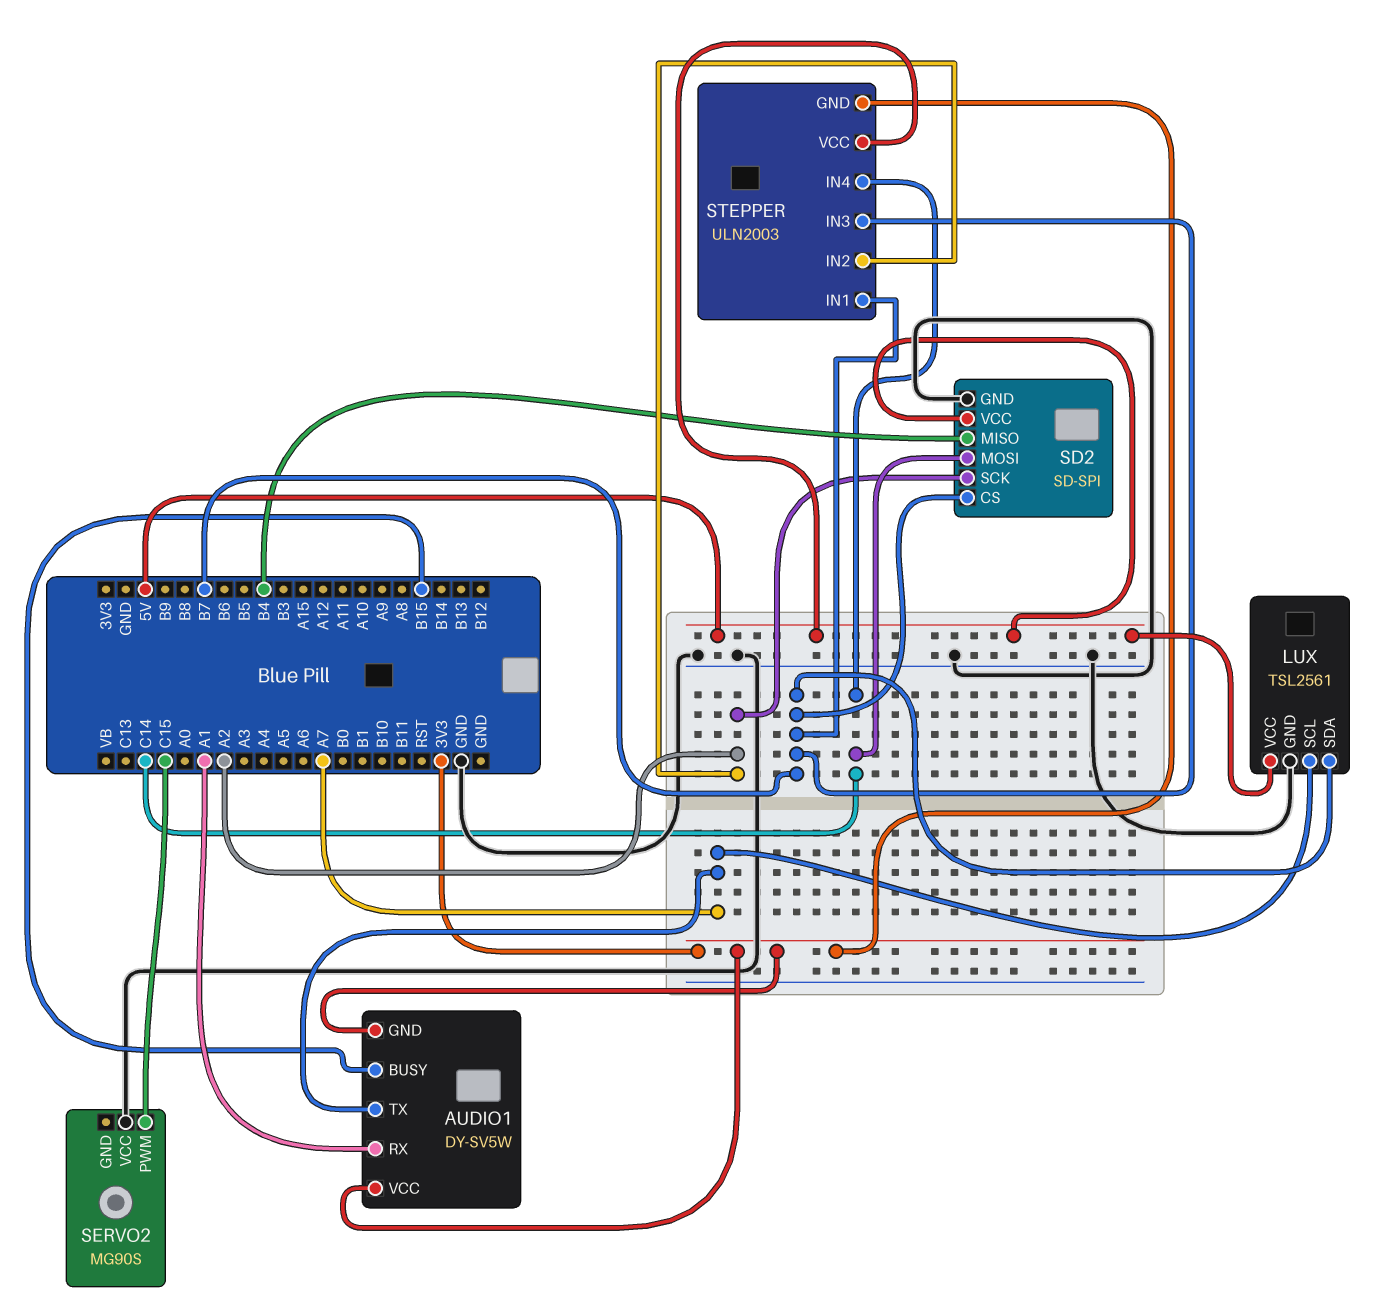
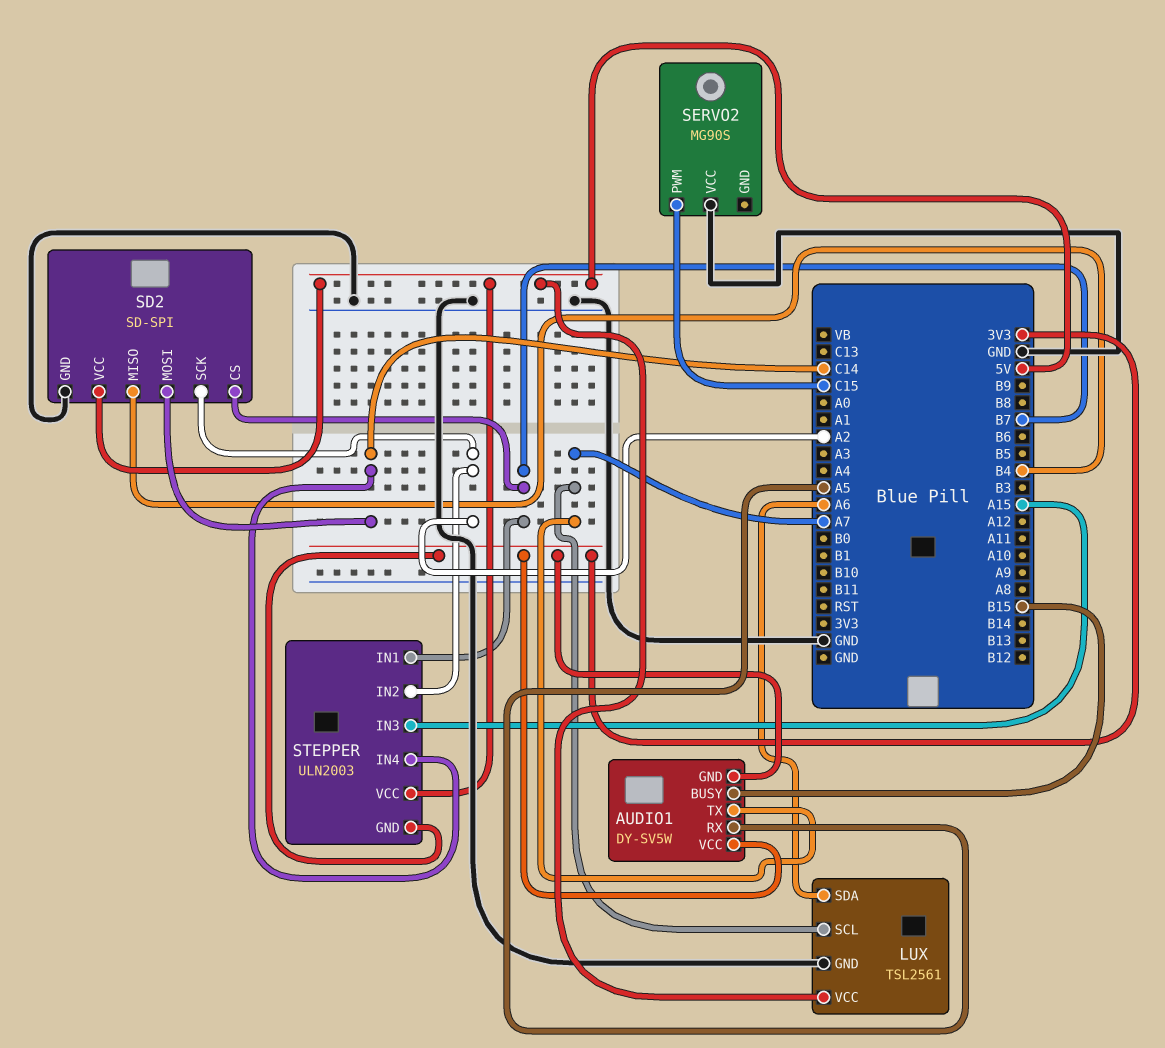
AUDIO1 pin RX: A1 -> A5
LUX pin SDA: B7 -> A6
STEPPER pin IN3: B7 -> A15

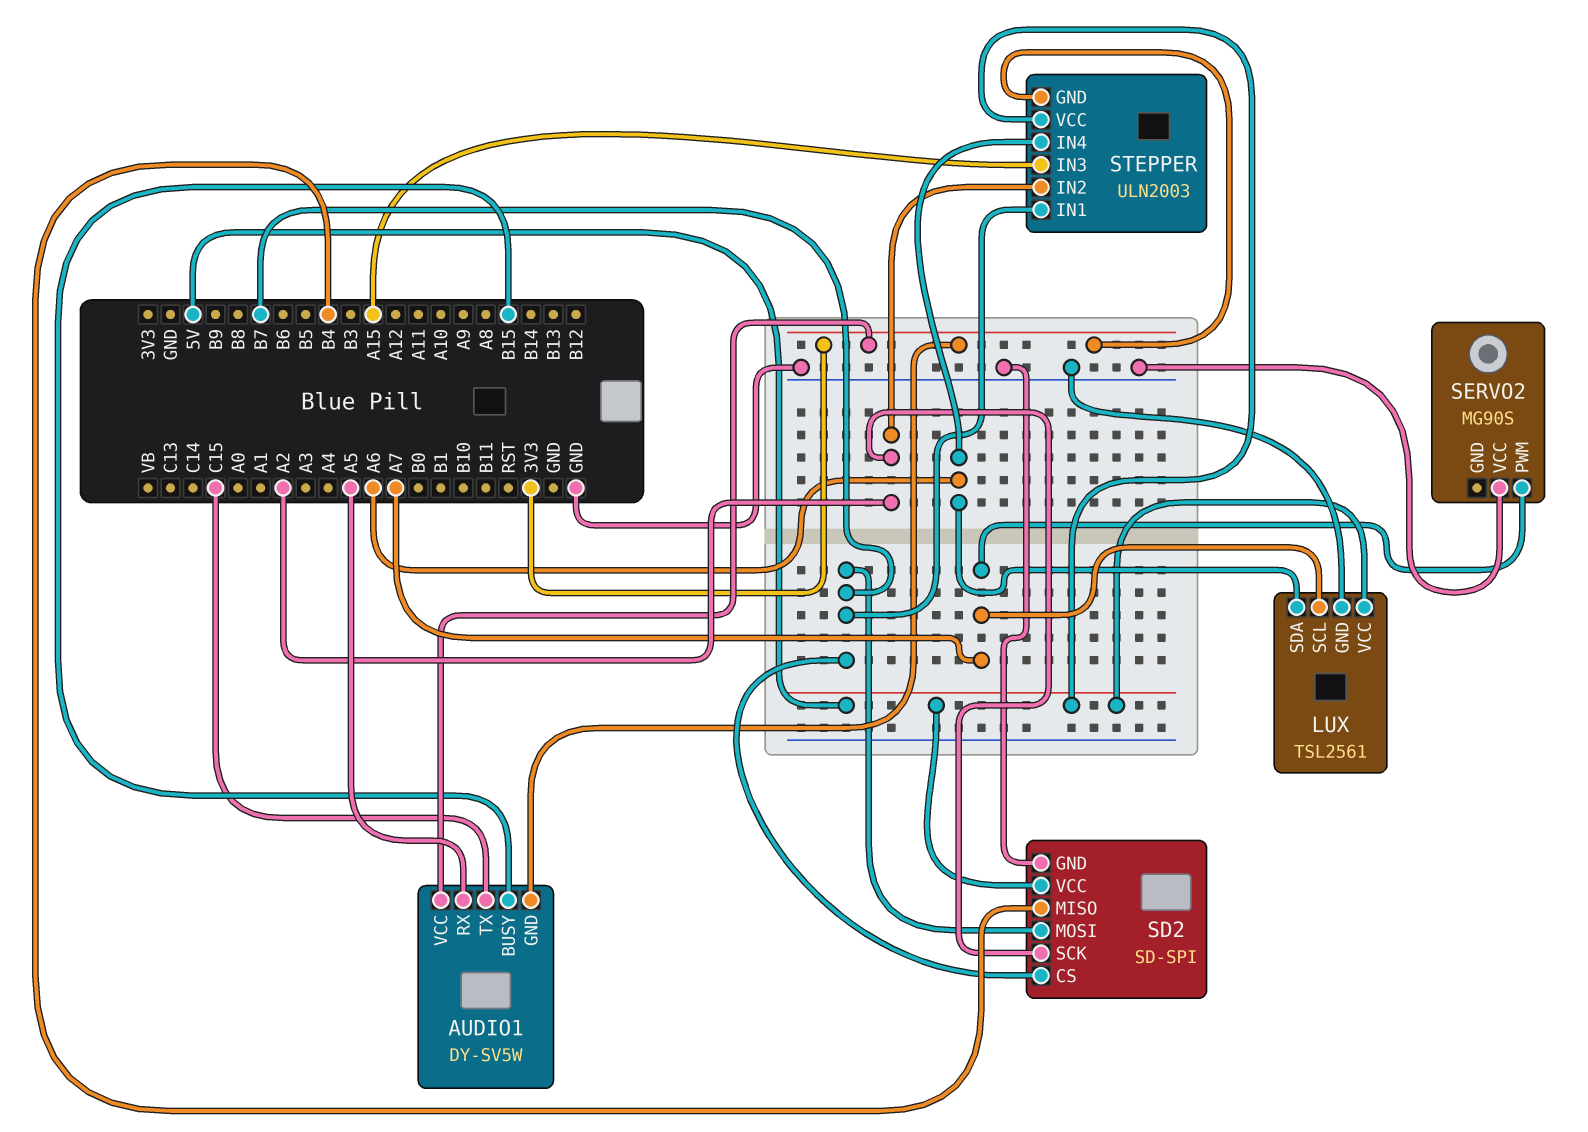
AUDIO1 pin TX: A7 -> C15
SD2 pin MOSI: C14 -> B7
SERVO2 pin PWM: C15 -> A7
STEPPER pin IN4: C14 -> A6

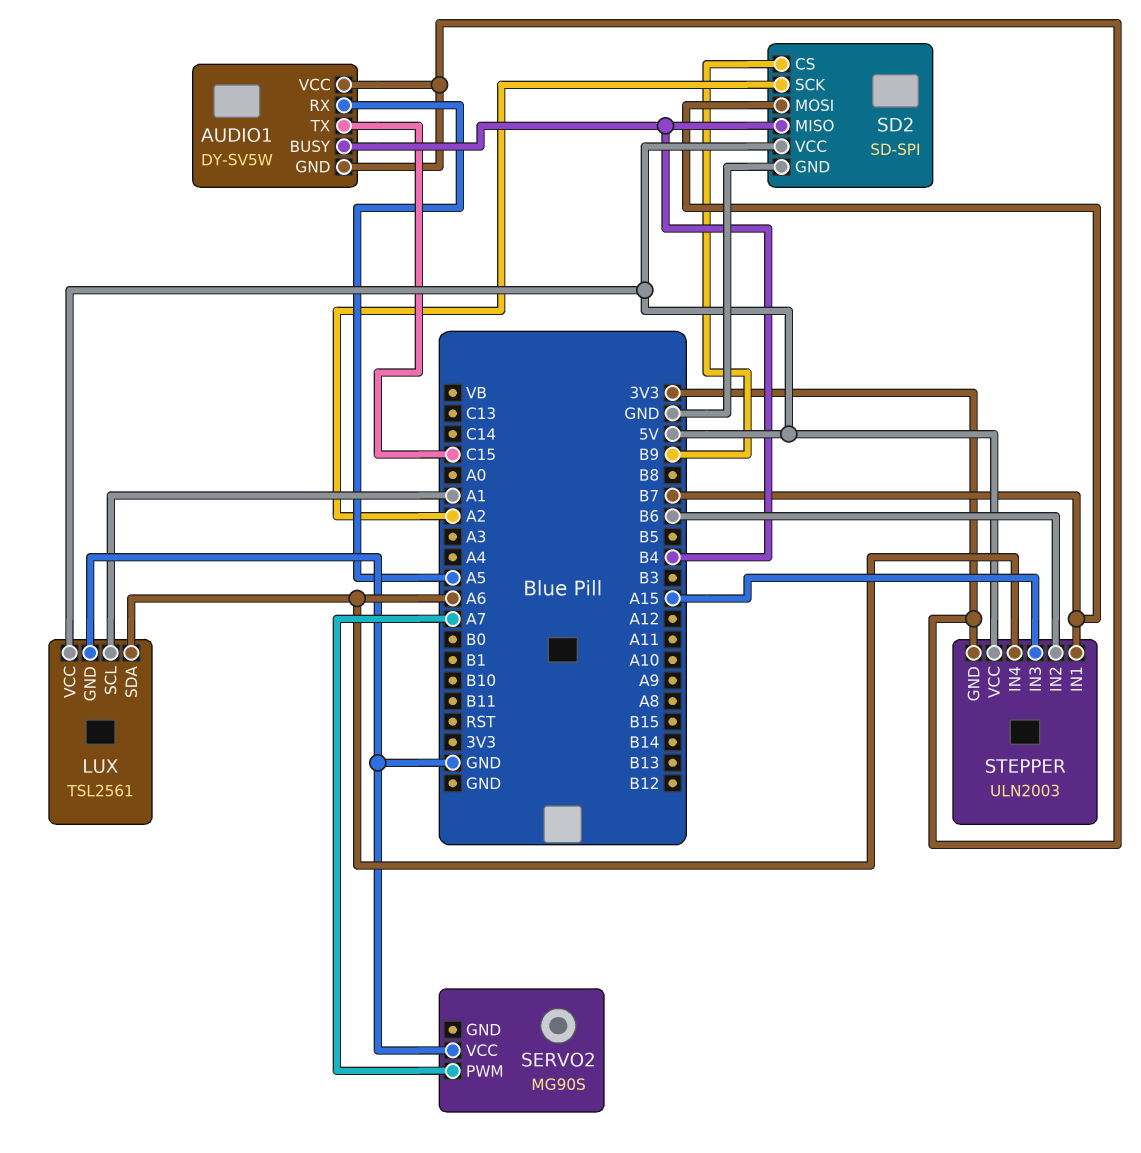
AUDIO1 pin BUSY: B15 -> B4
LUX pin SCL: A7 -> A1
SD2 pin CS: B7 -> B9
STEPPER pin IN2: A2 -> B6

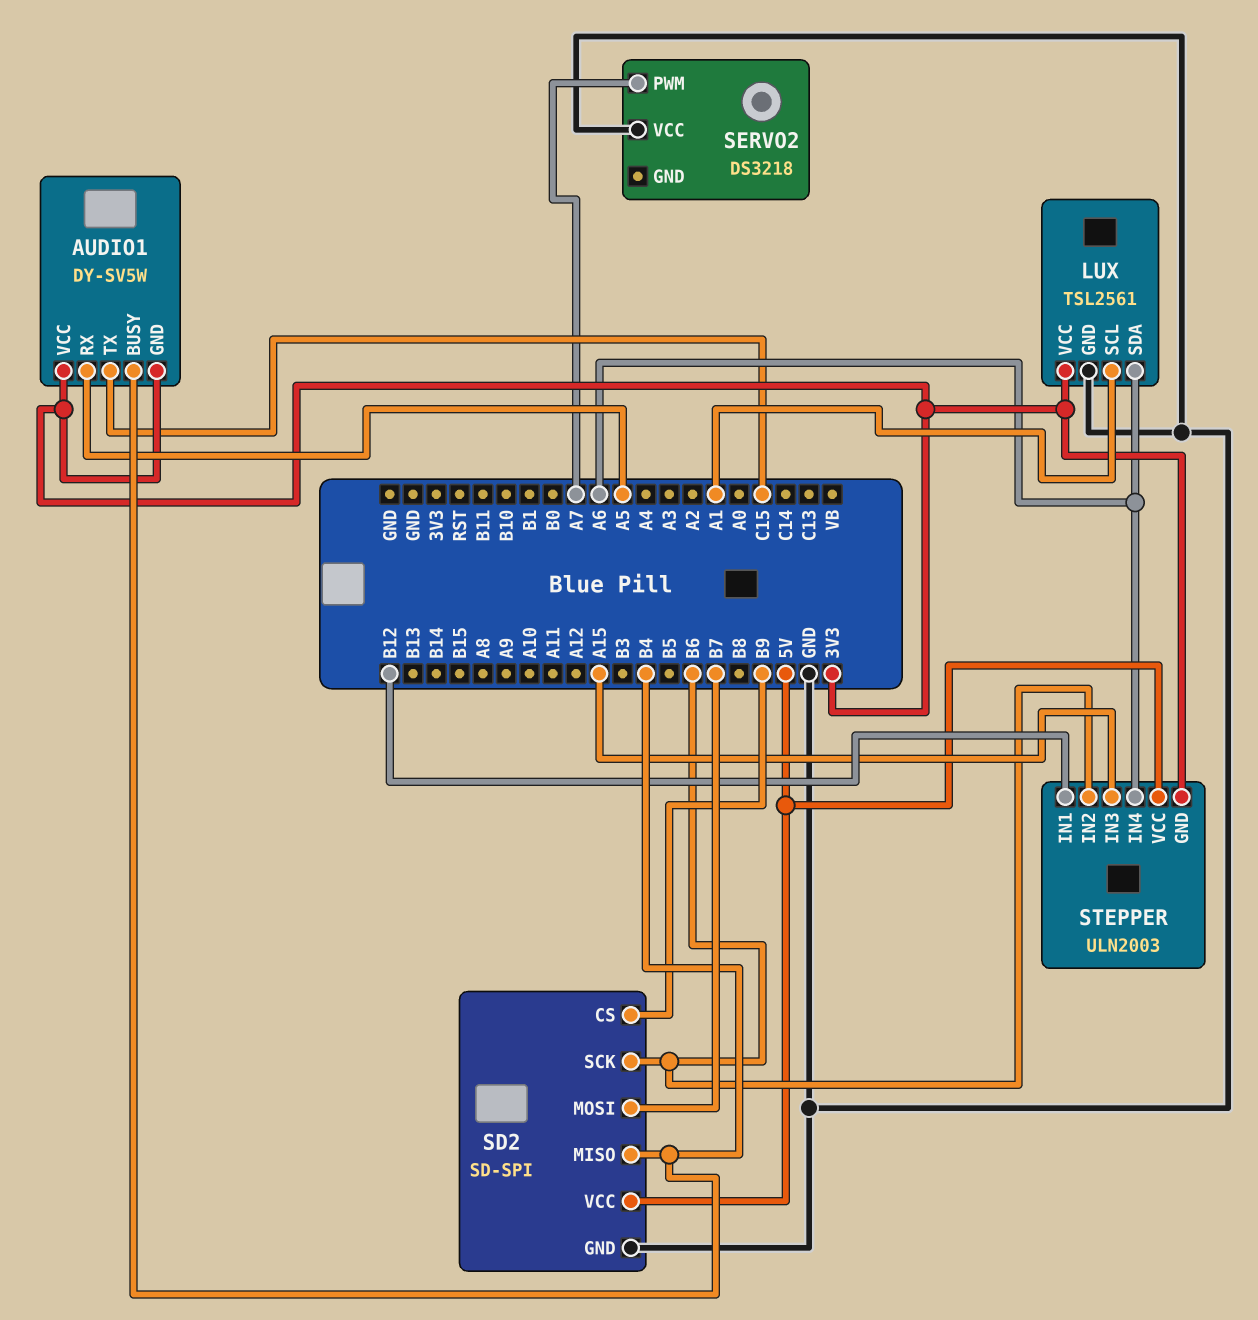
LUX pin VCC: 5V -> 3V3
SD2 pin SCK: A2 -> B6
SERVO2: MG90S -> DS3218
STEPPER pin IN1: B7 -> B12

